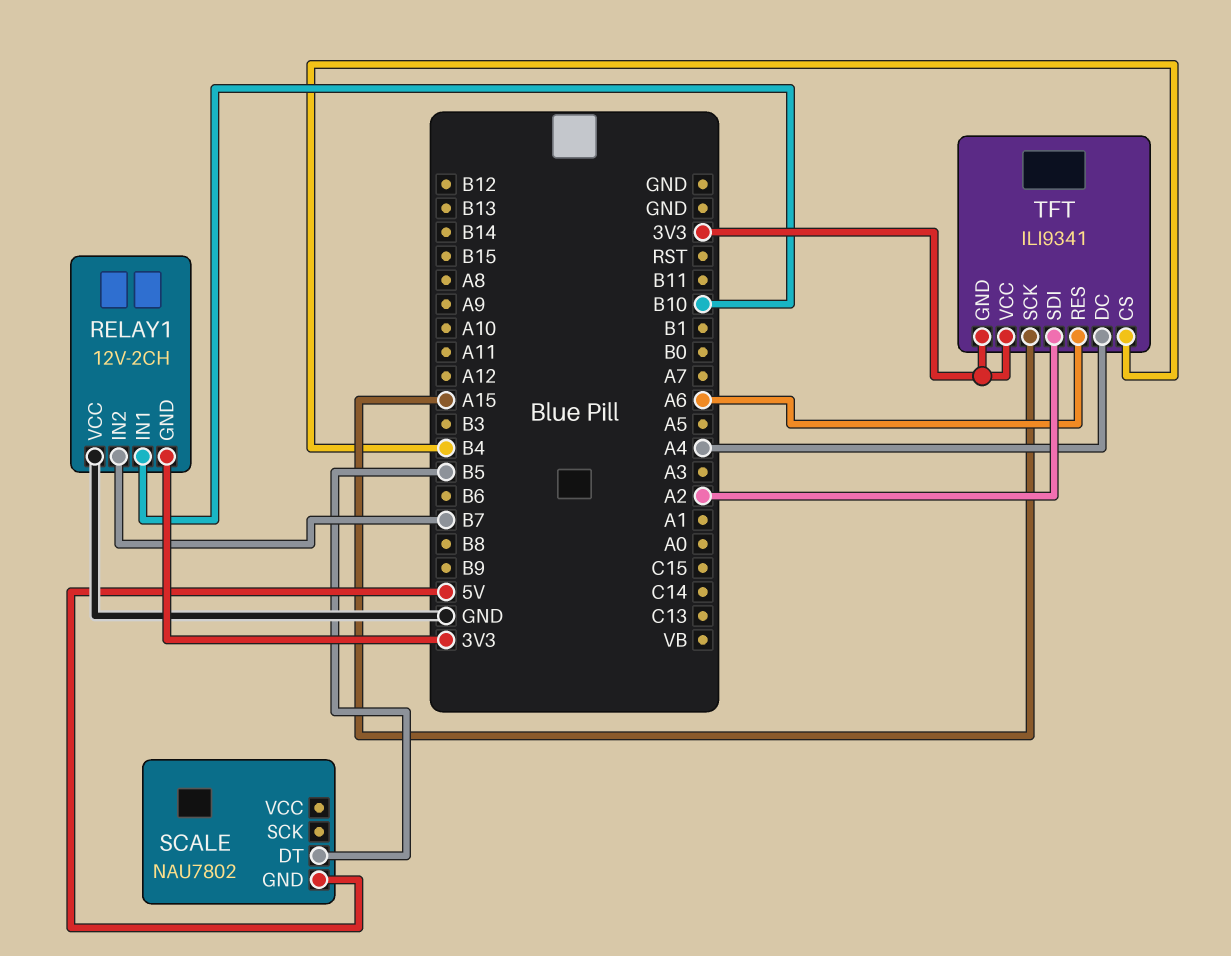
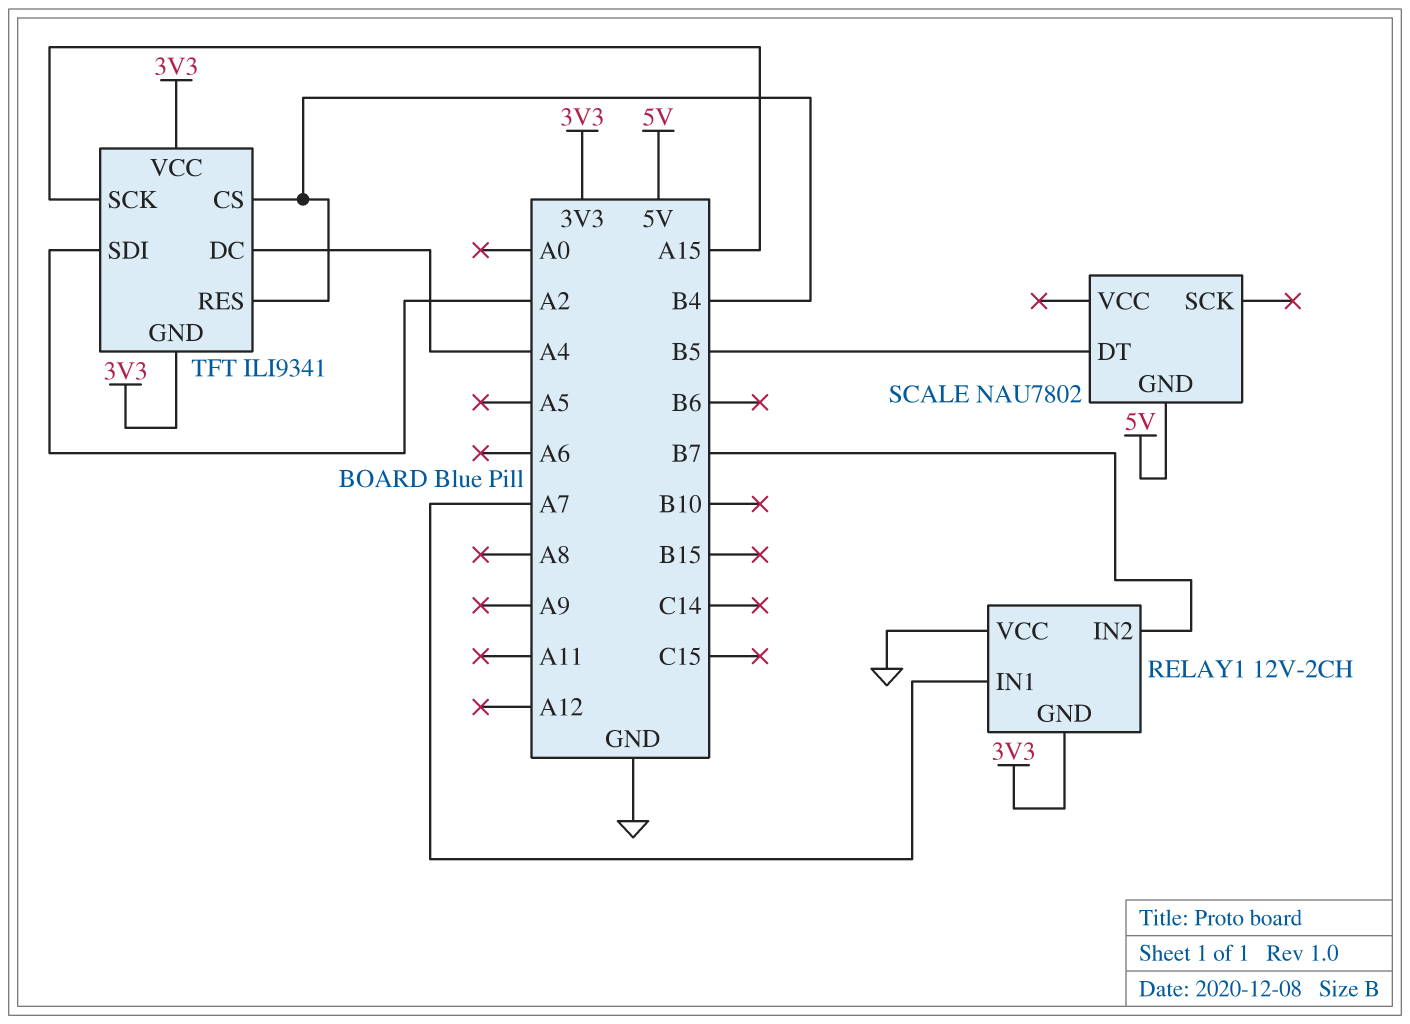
RELAY1 pin IN1: B10 -> A7
TFT pin RES: A6 -> B4

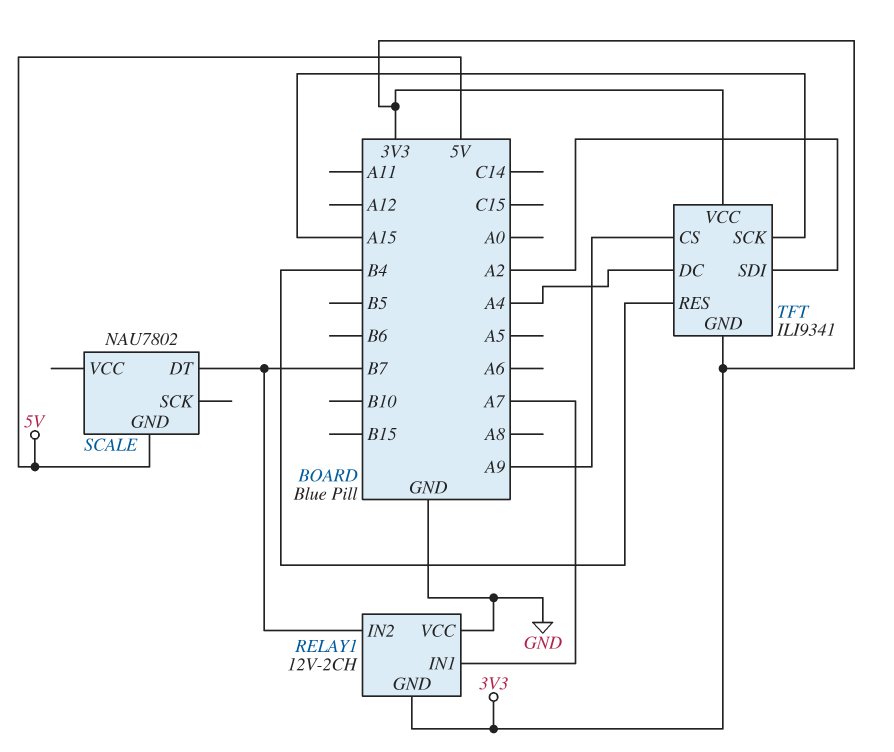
SCALE pin DT: B5 -> B7
TFT pin CS: B4 -> A9

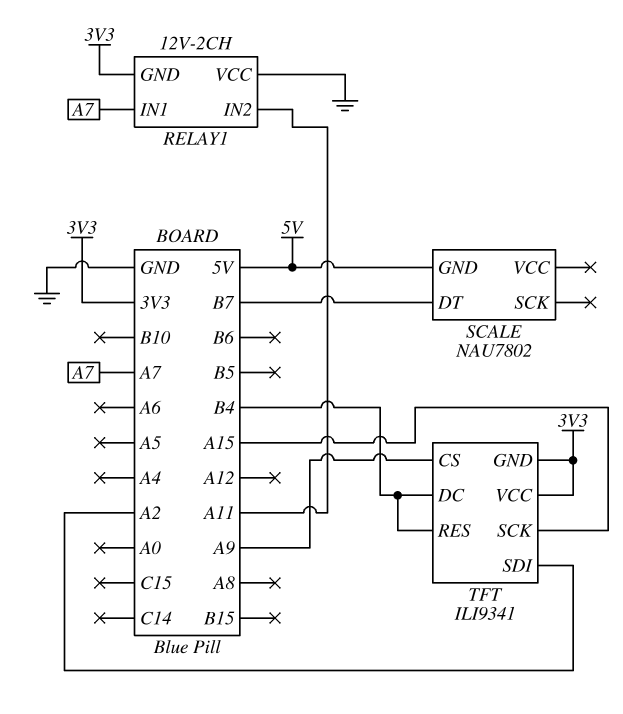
RELAY1 pin IN2: B7 -> A11
TFT pin DC: A4 -> B4

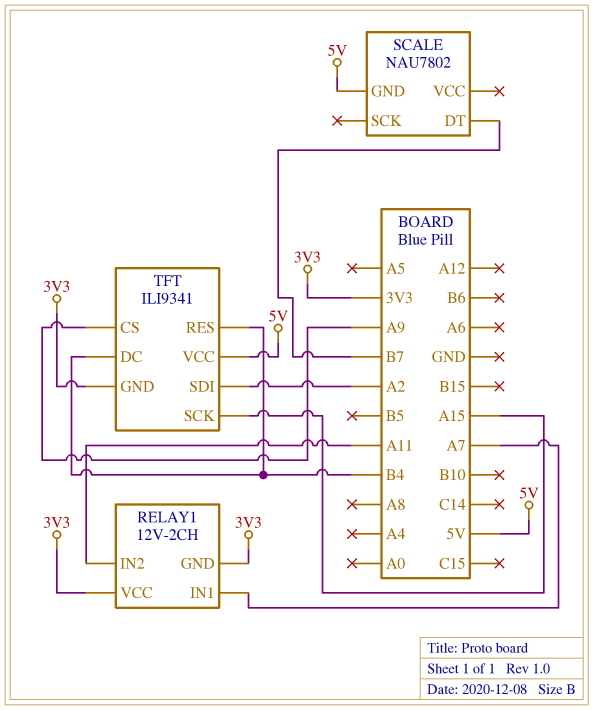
RELAY1 pin VCC: GND -> 3V3
TFT pin VCC: 3V3 -> 5V

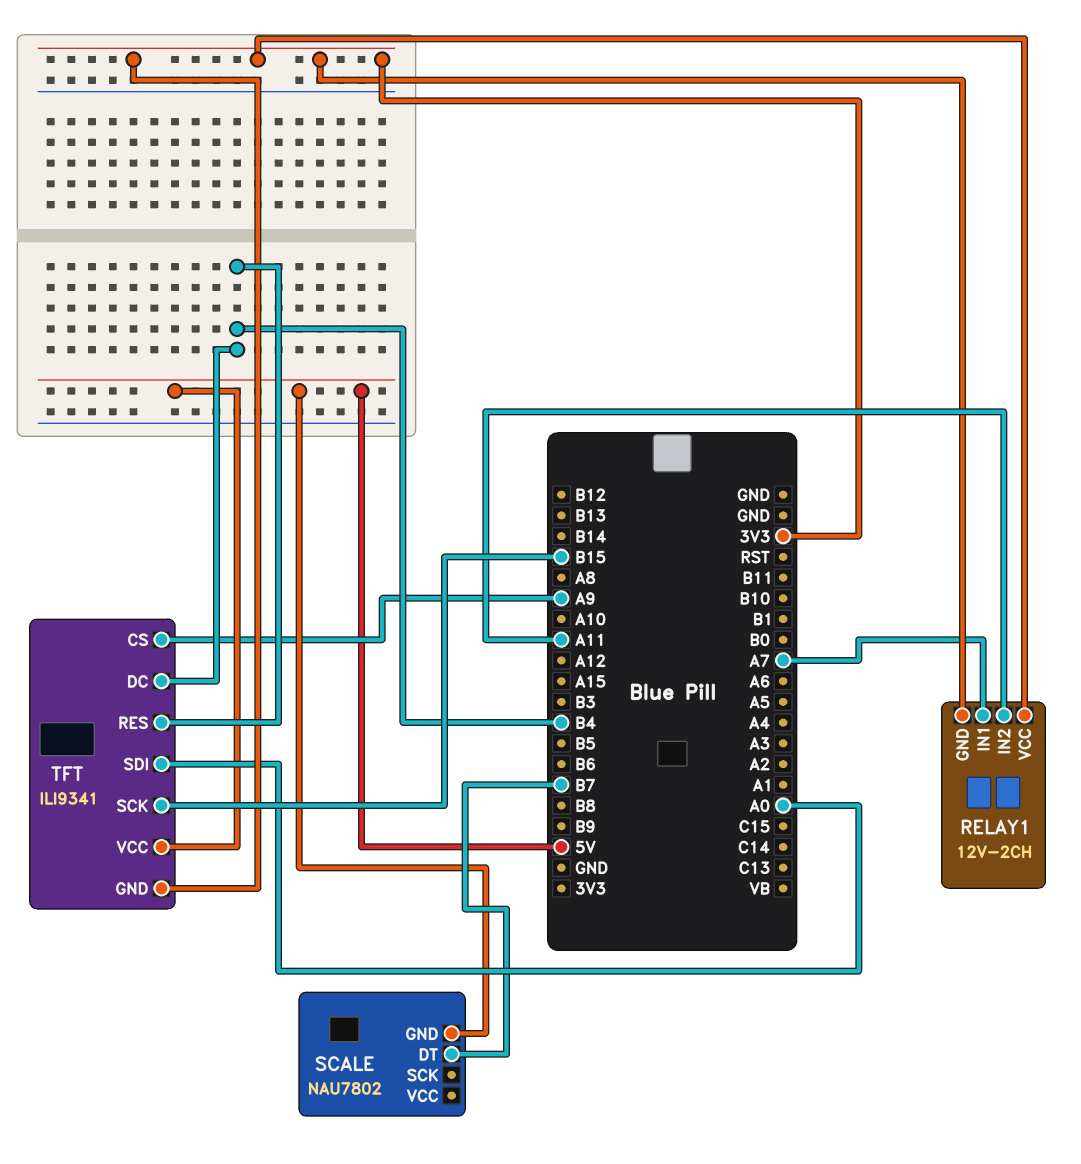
TFT pin SCK: A15 -> B15
TFT pin SDI: A2 -> A0

